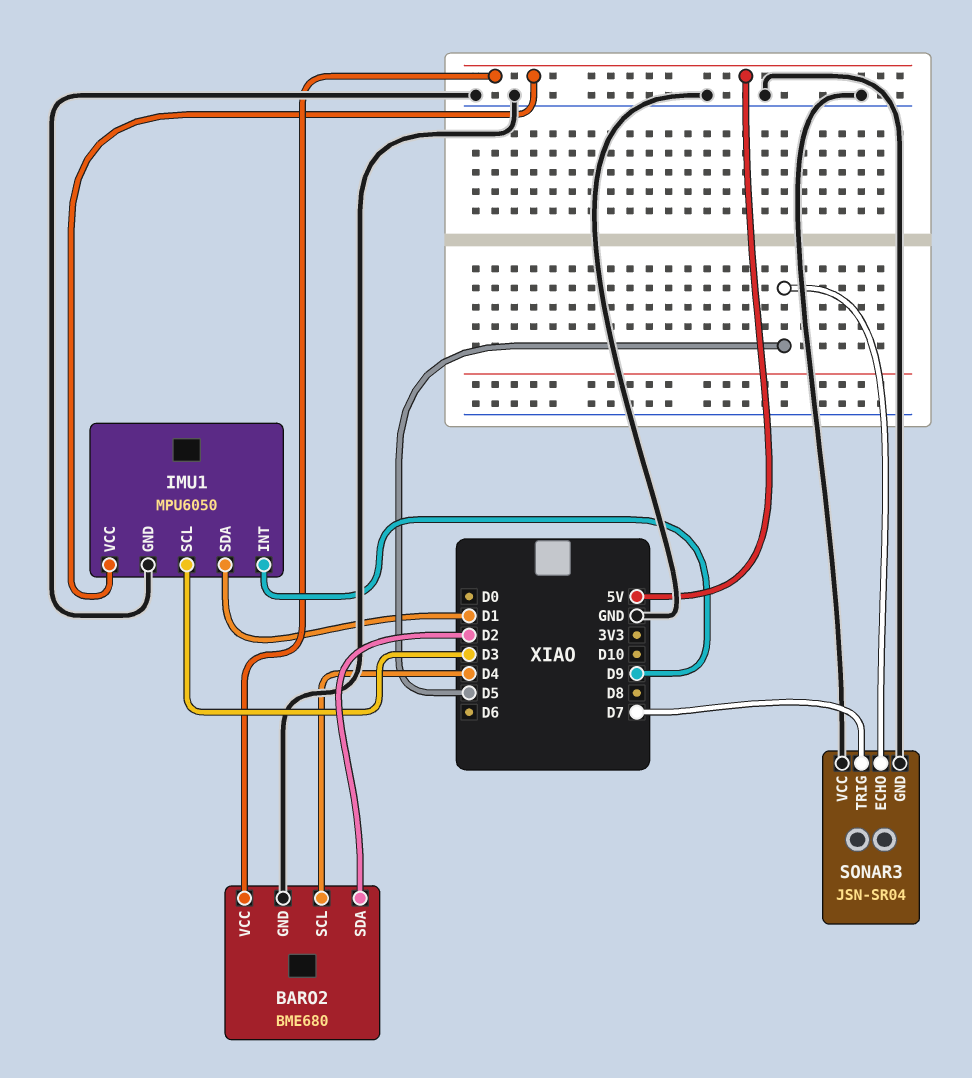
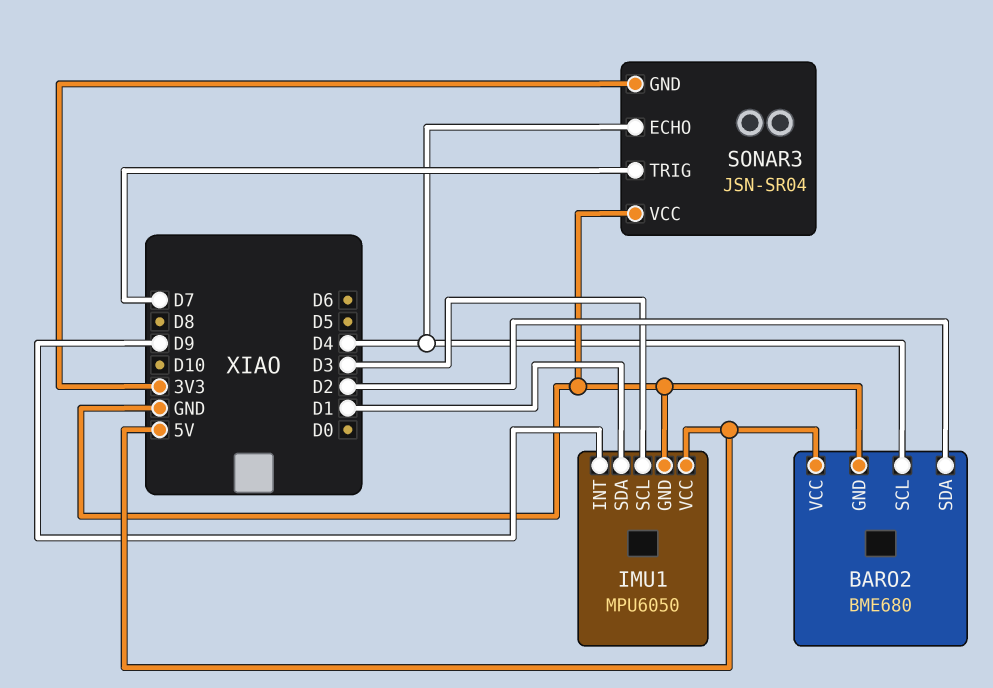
SONAR3 pin ECHO: D5 -> D4
SONAR3 pin GND: GND -> 3V3

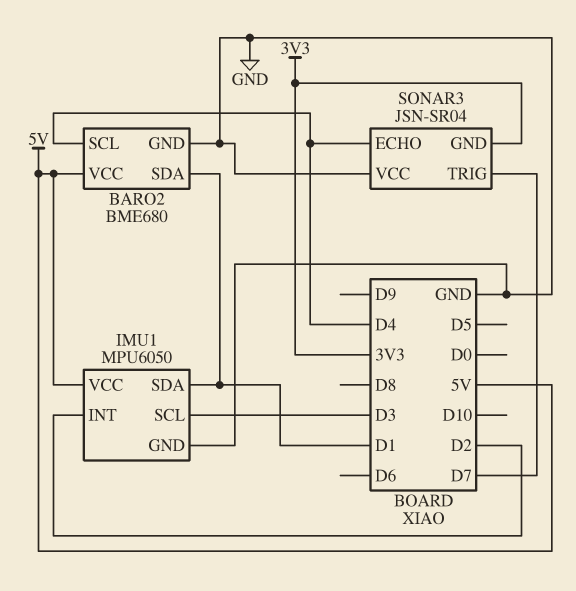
BARO2 pin SDA: D2 -> D1
IMU1 pin INT: D9 -> D2

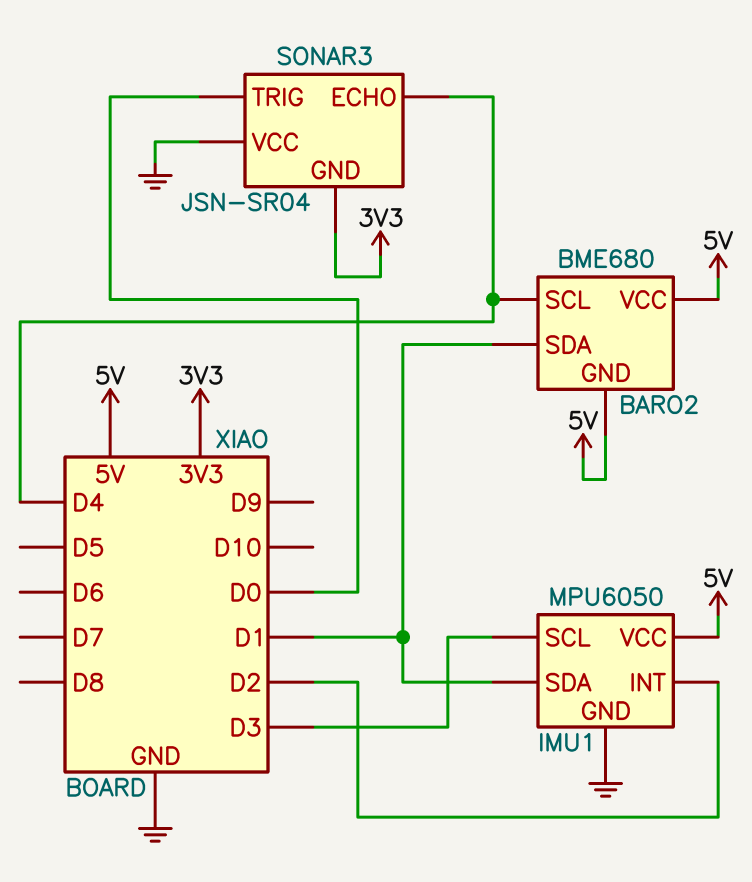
BARO2 pin GND: GND -> 5V
SONAR3 pin TRIG: D7 -> D0

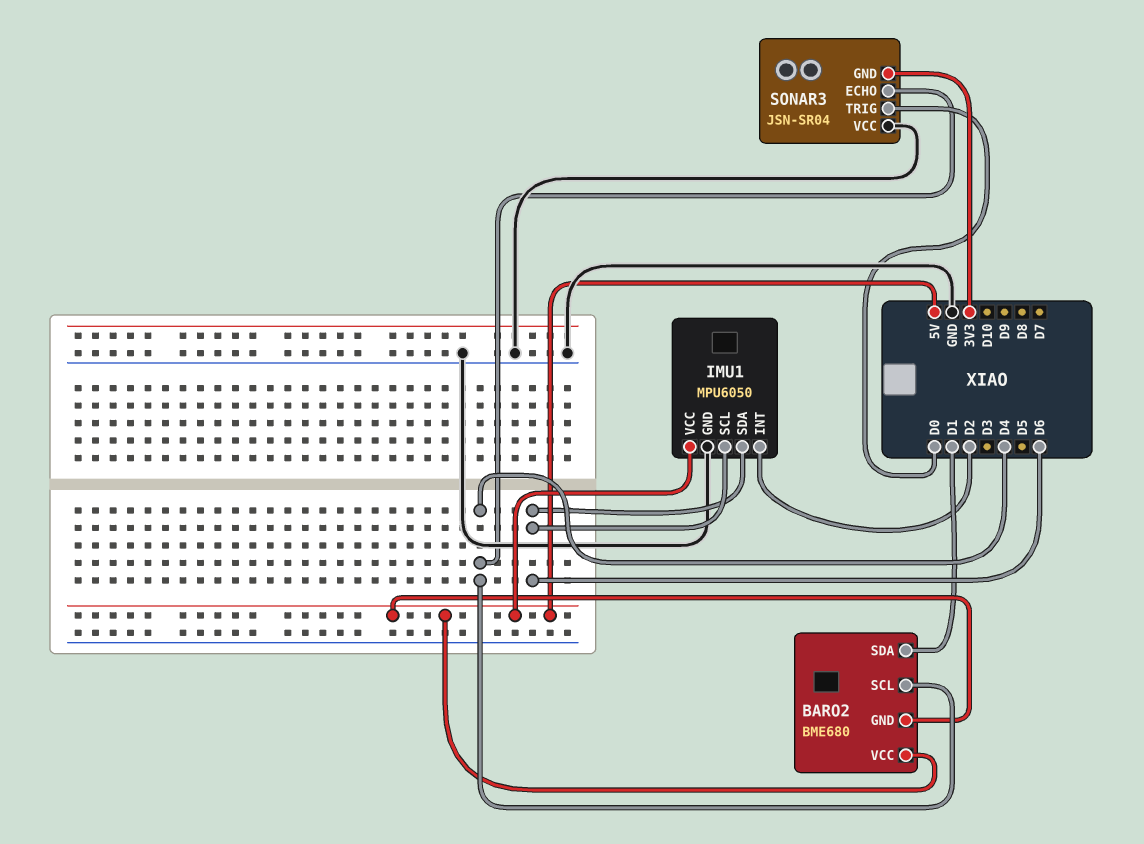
IMU1 pin SCL: D3 -> D6
IMU1 pin SDA: D1 -> D6

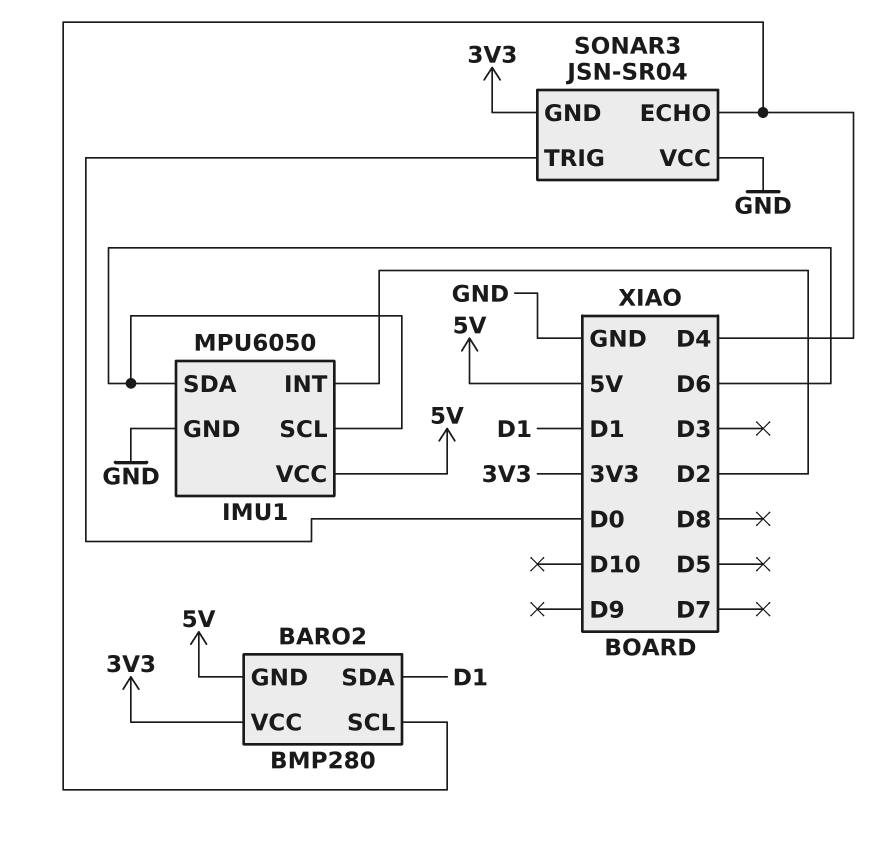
BARO2: BME680 -> BMP280
BARO2 pin VCC: 5V -> 3V3

